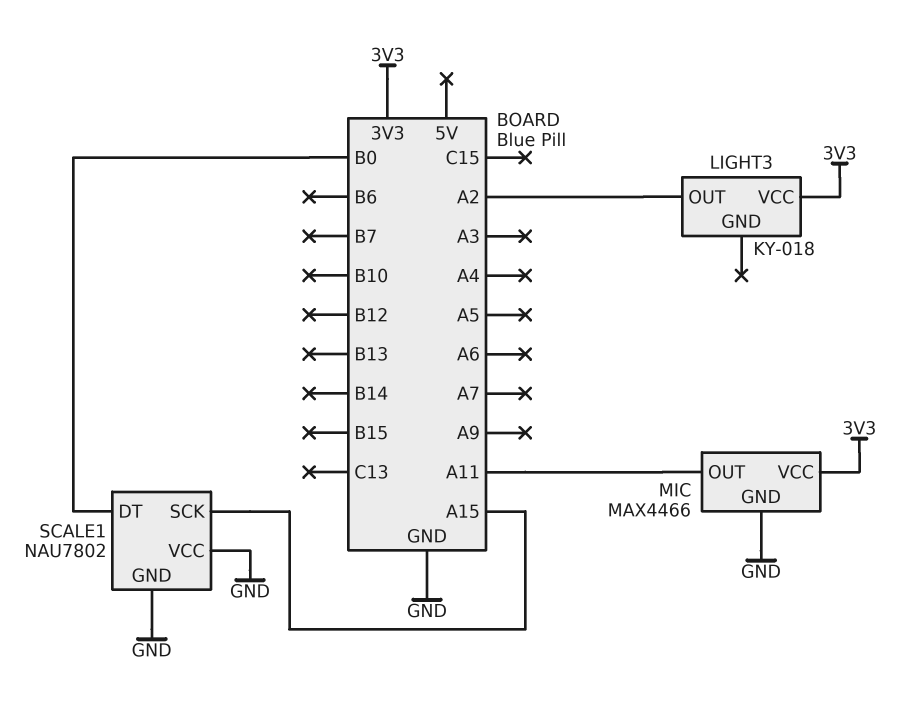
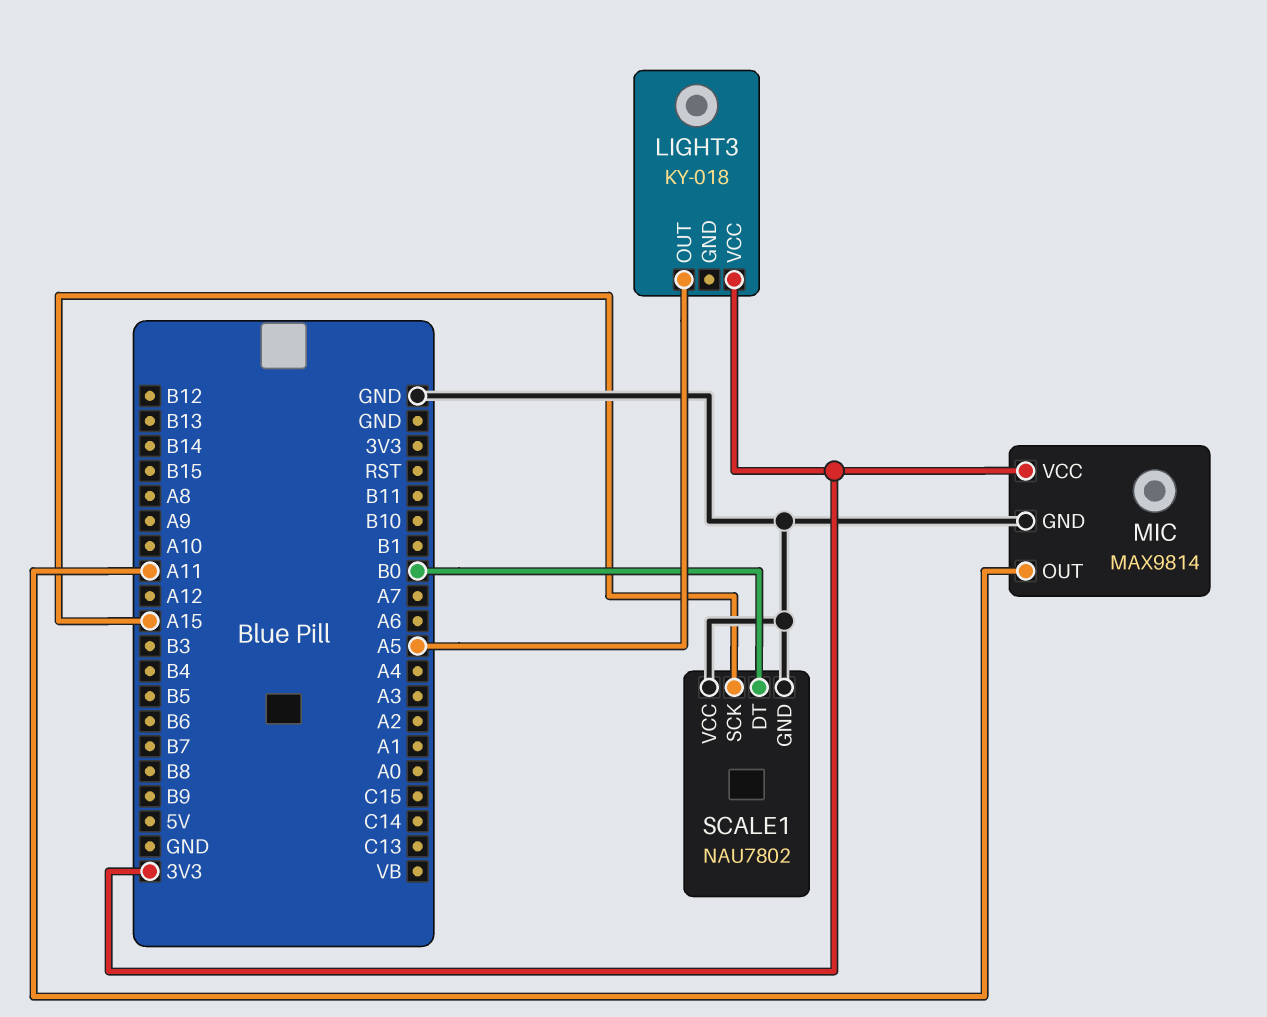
LIGHT3 pin OUT: A2 -> A5
MIC: MAX4466 -> MAX9814

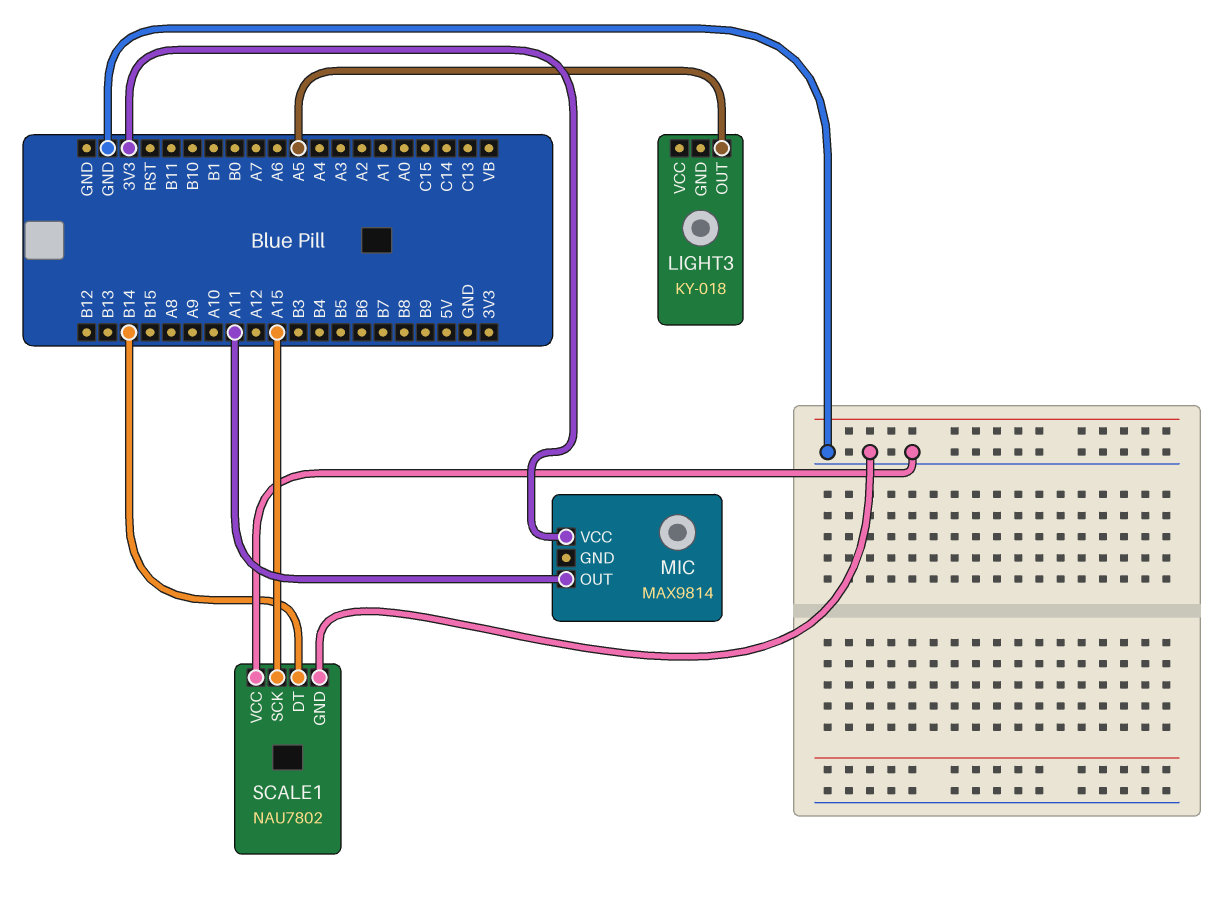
LIGHT3 pin VCC: 3V3 -> none
MIC pin GND: GND -> none
SCALE1 pin DT: B0 -> B14

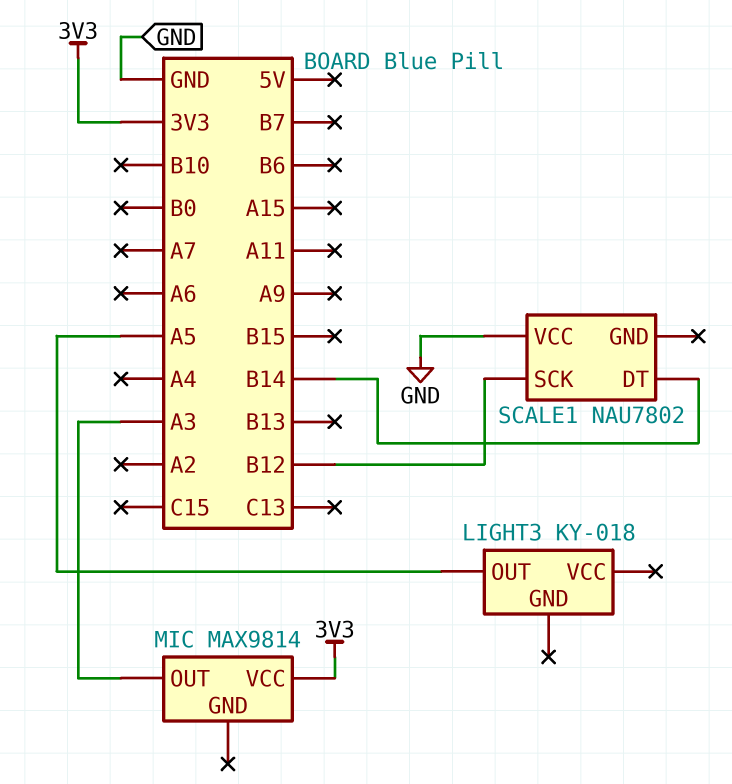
MIC pin OUT: A11 -> A3
SCALE1 pin GND: GND -> none
SCALE1 pin SCK: A15 -> B12

